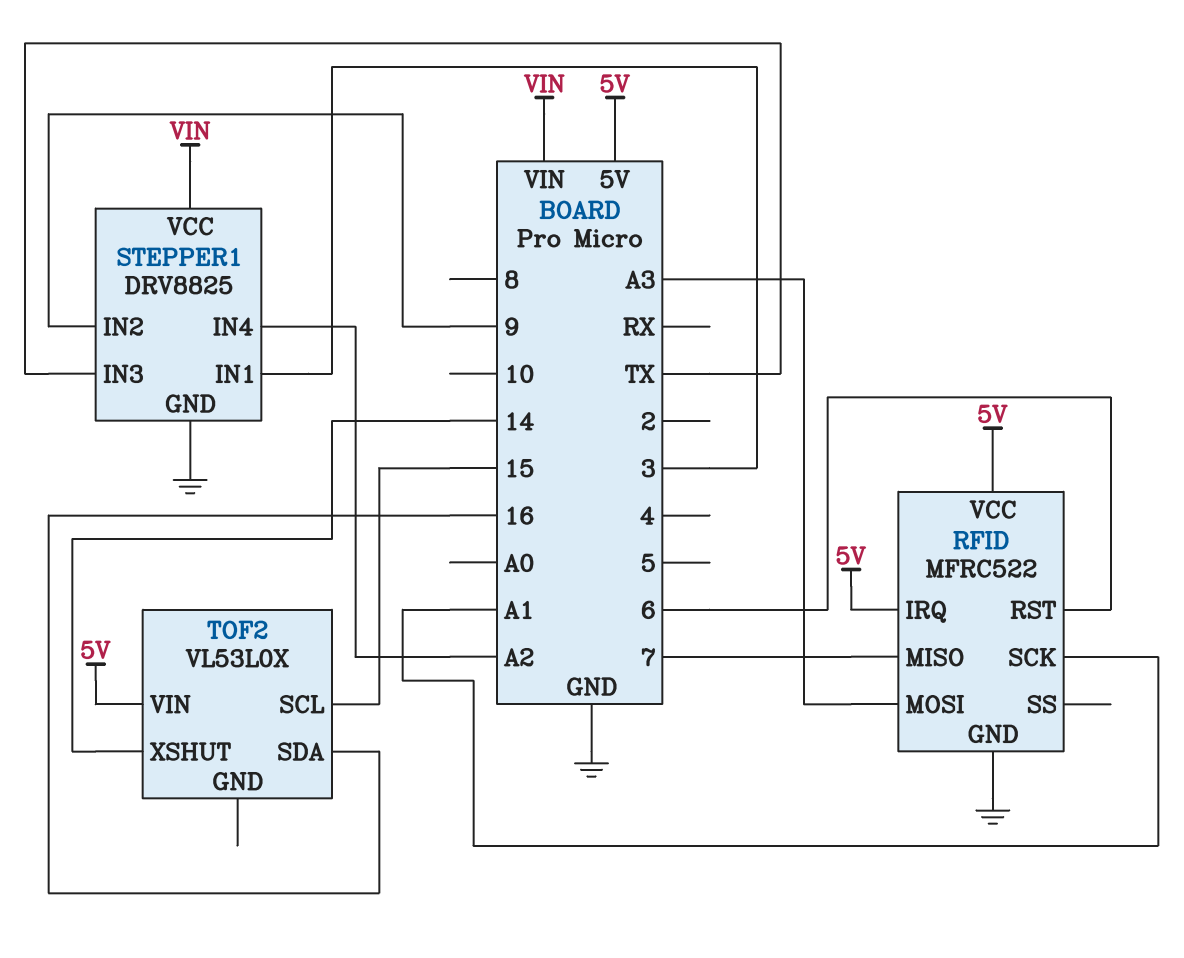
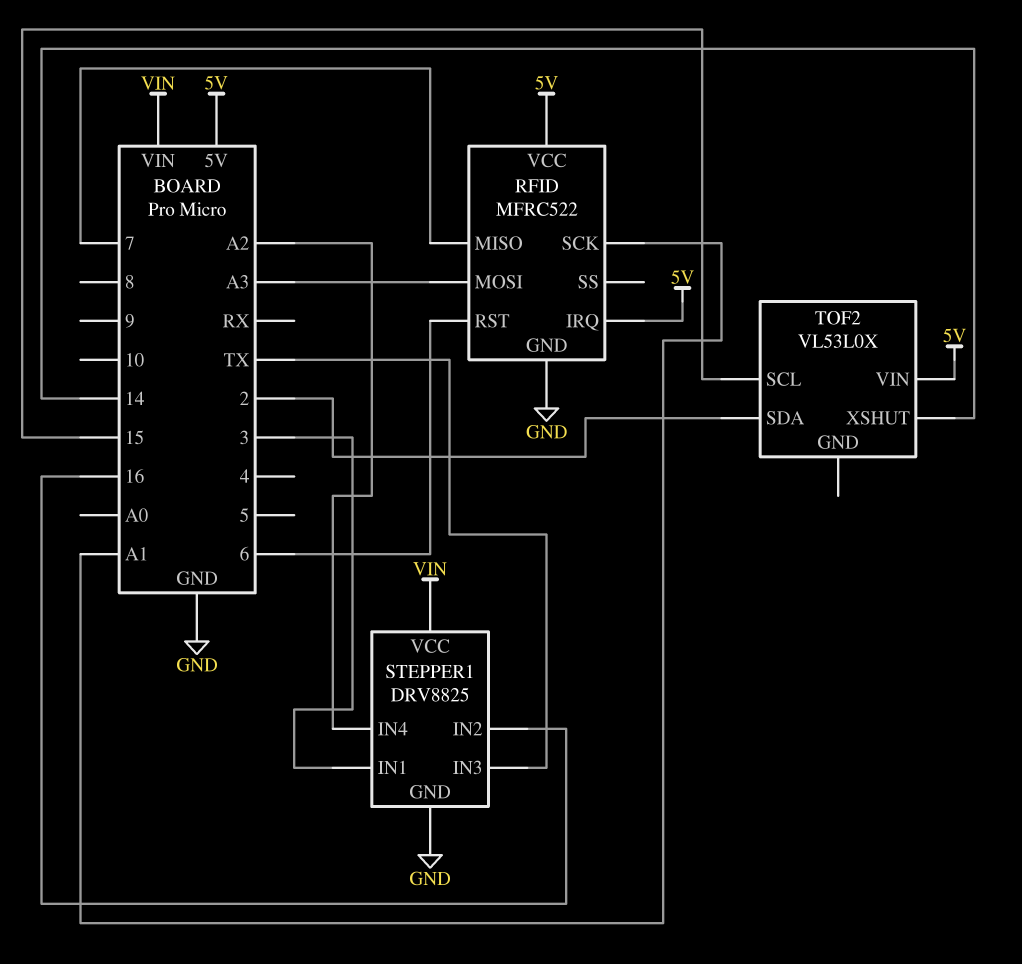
STEPPER1 pin IN2: 9 -> 16
TOF2 pin SDA: 16 -> 2

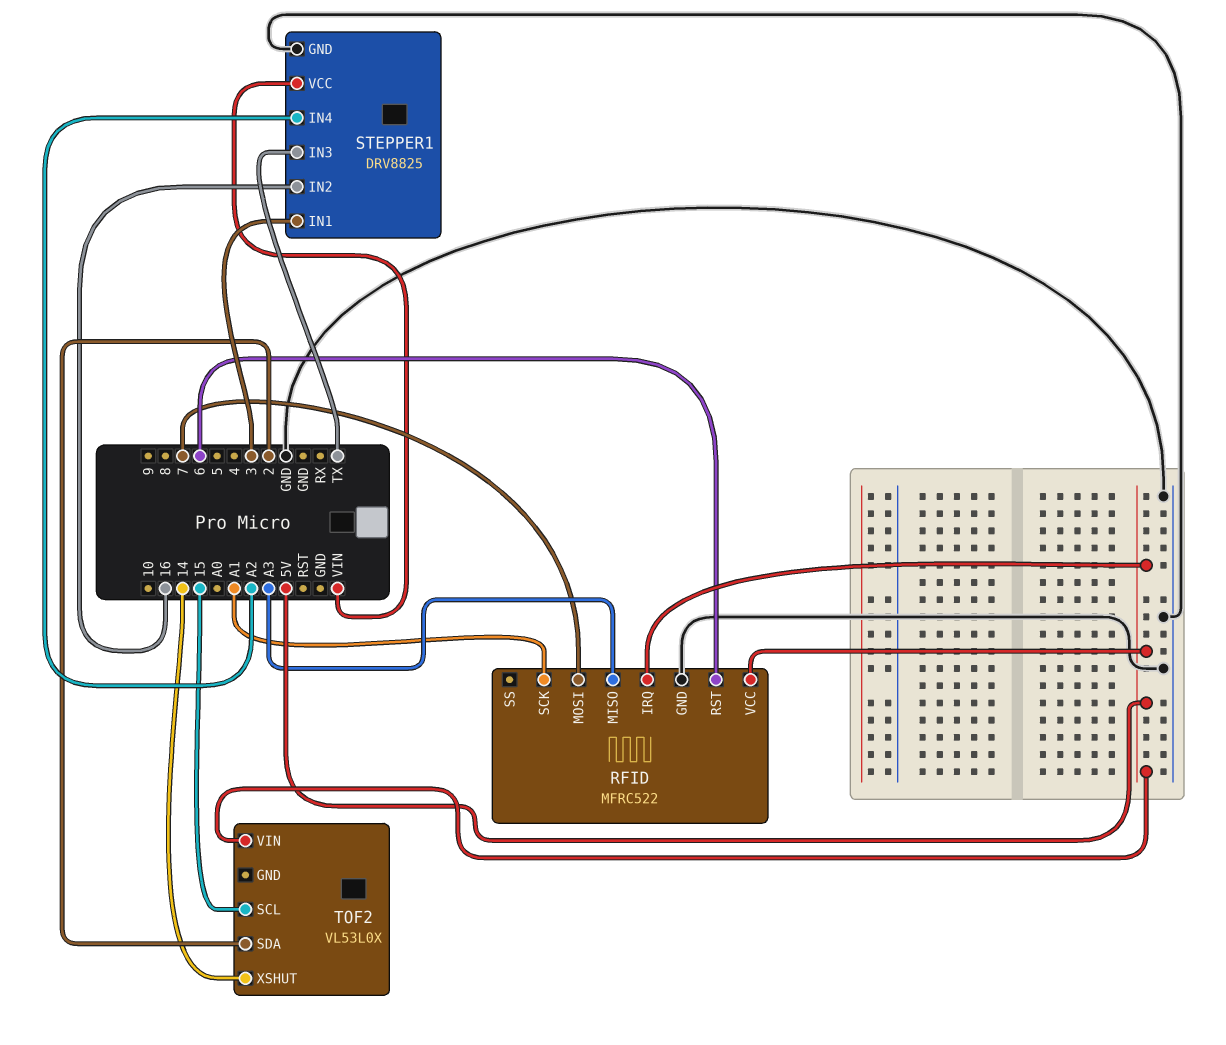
RFID pin MISO: 7 -> A3
RFID pin MOSI: A3 -> 7

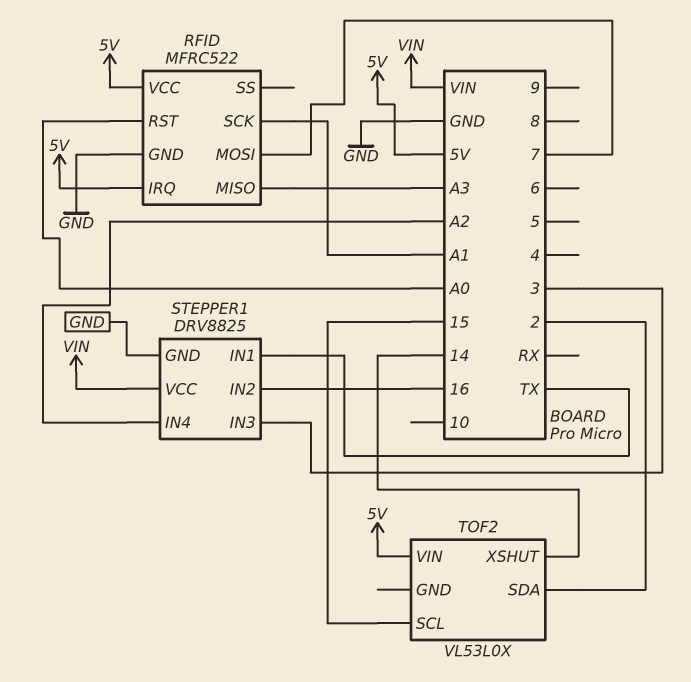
RFID pin RST: 6 -> A0
STEPPER1 pin IN1: 3 -> TX
STEPPER1 pin IN3: TX -> 3

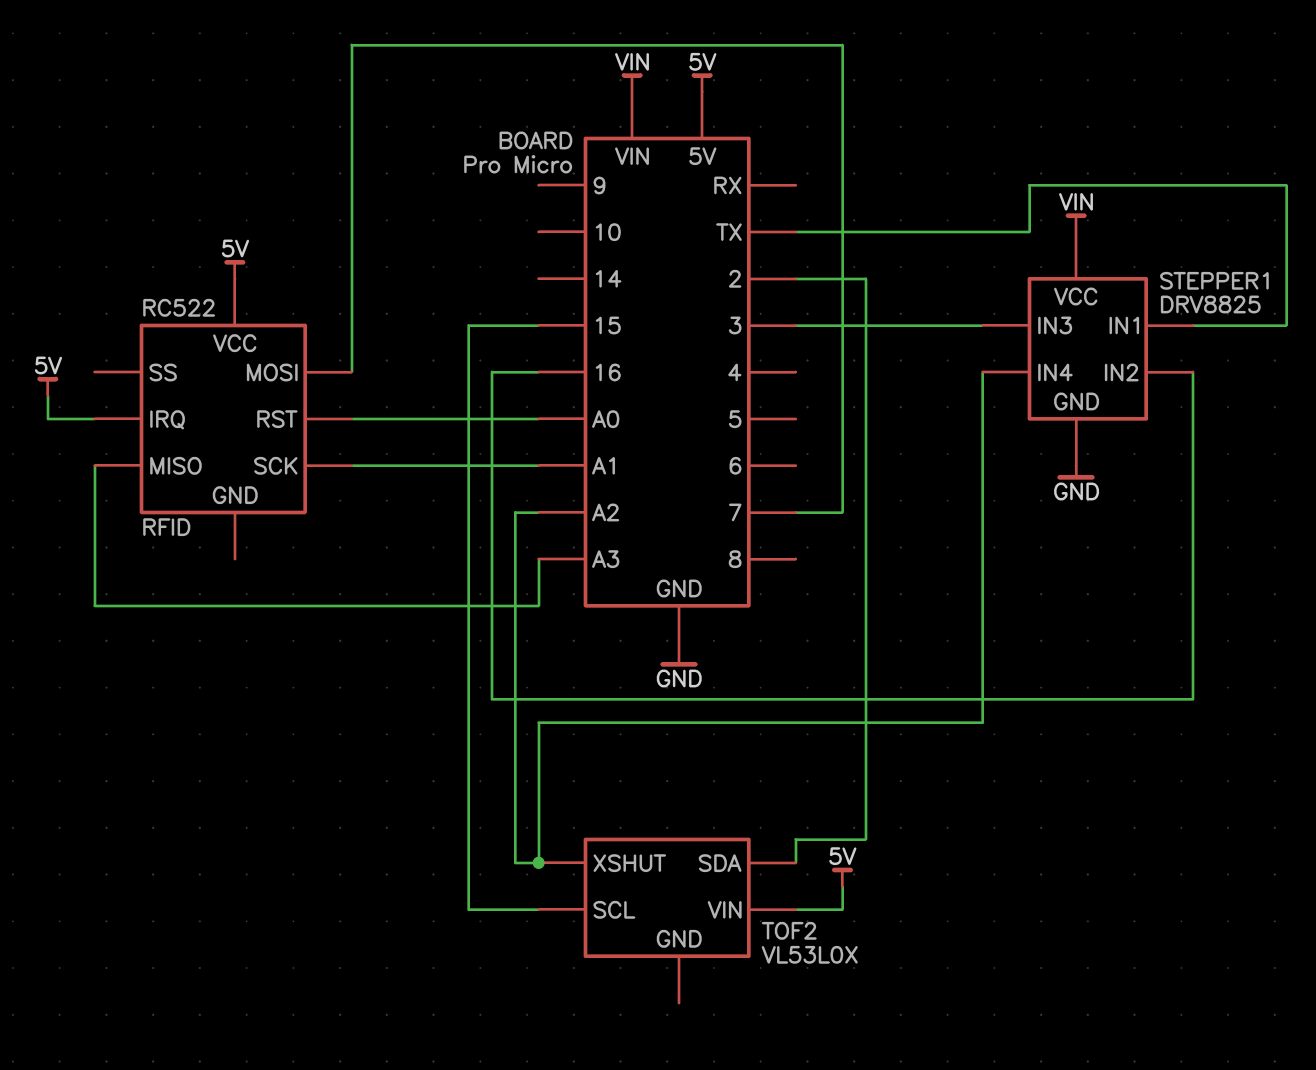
RFID: MFRC522 -> RC522
RFID pin GND: GND -> none
TOF2 pin XSHUT: 14 -> A2

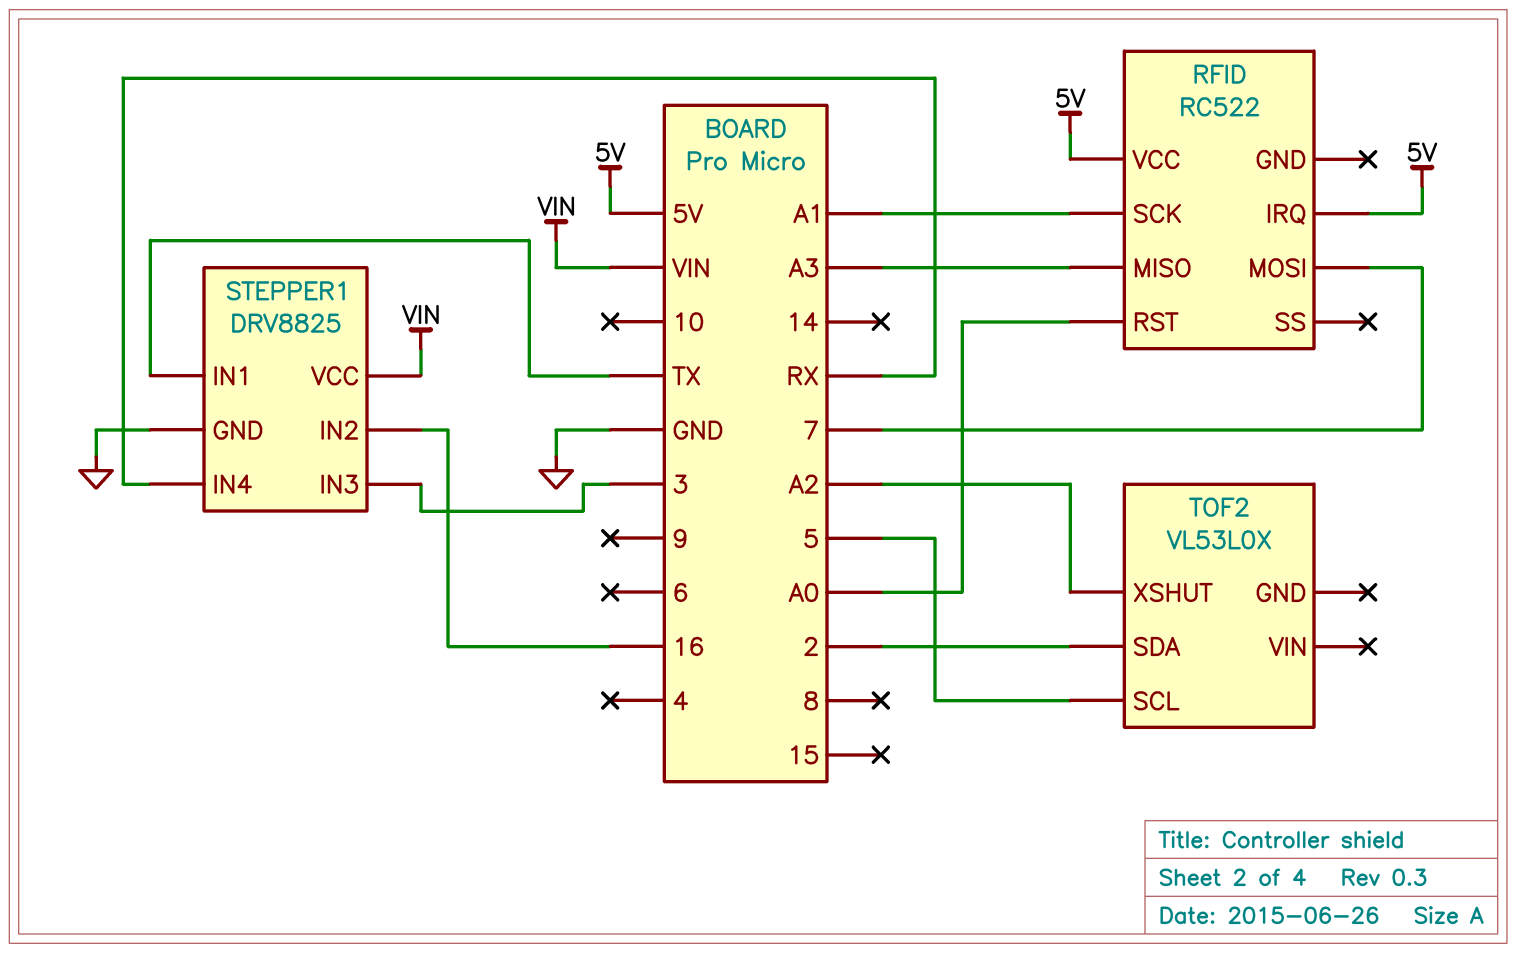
STEPPER1 pin IN4: A2 -> RX
TOF2 pin SCL: 15 -> 5
TOF2 pin VIN: 5V -> none

